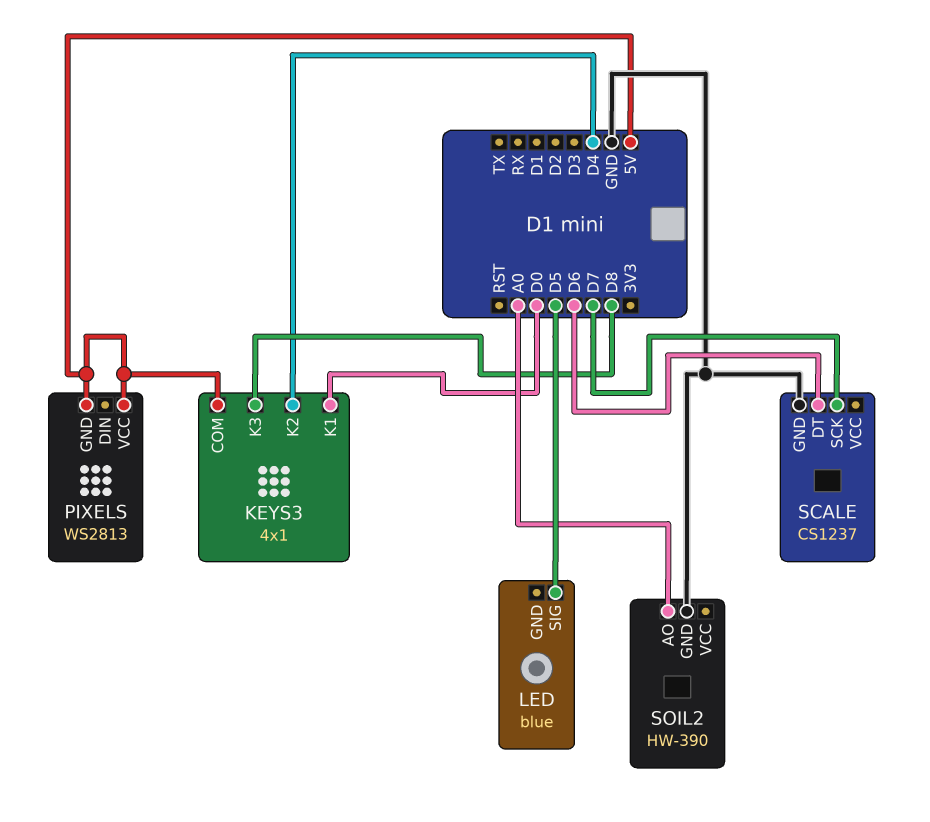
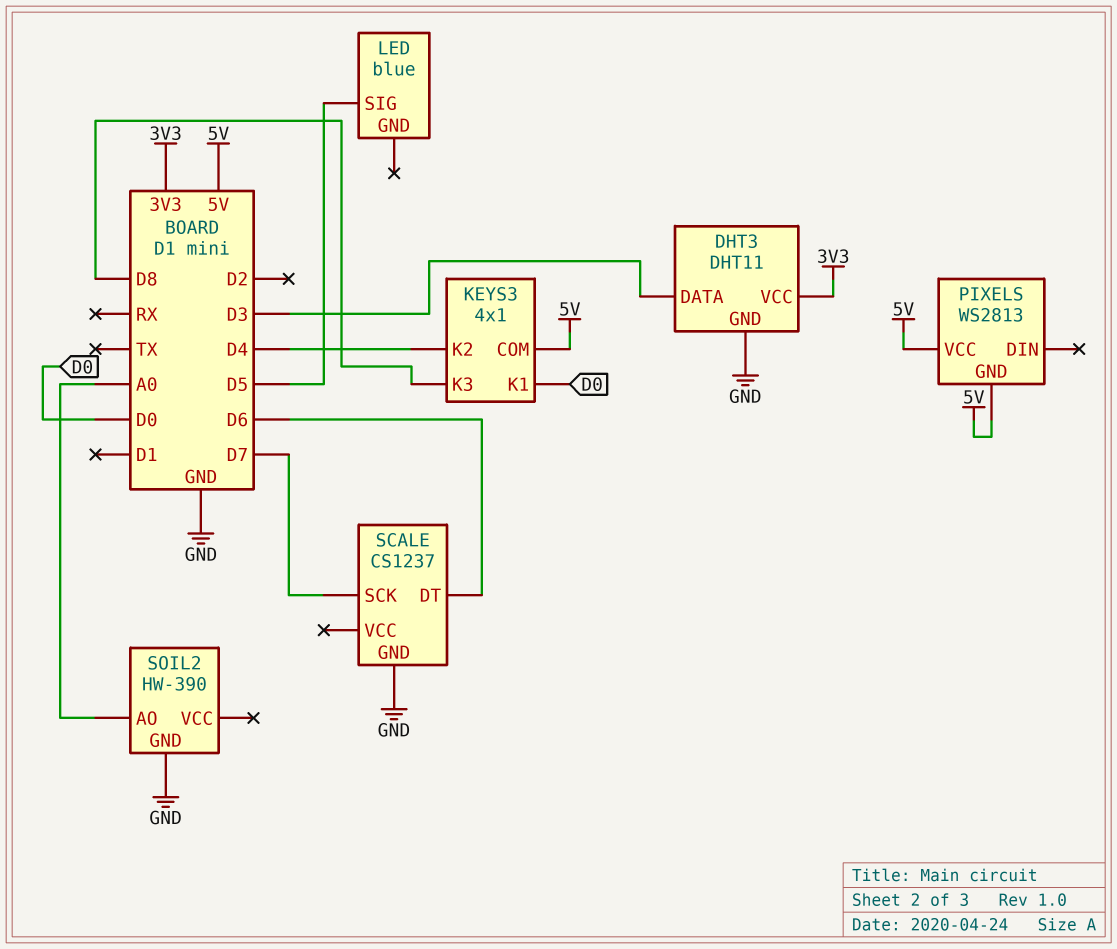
DHT3: none -> DHT11
DHT3 pin DATA: none -> D3
DHT3 pin GND: none -> GND
DHT3 pin VCC: none -> 3V3

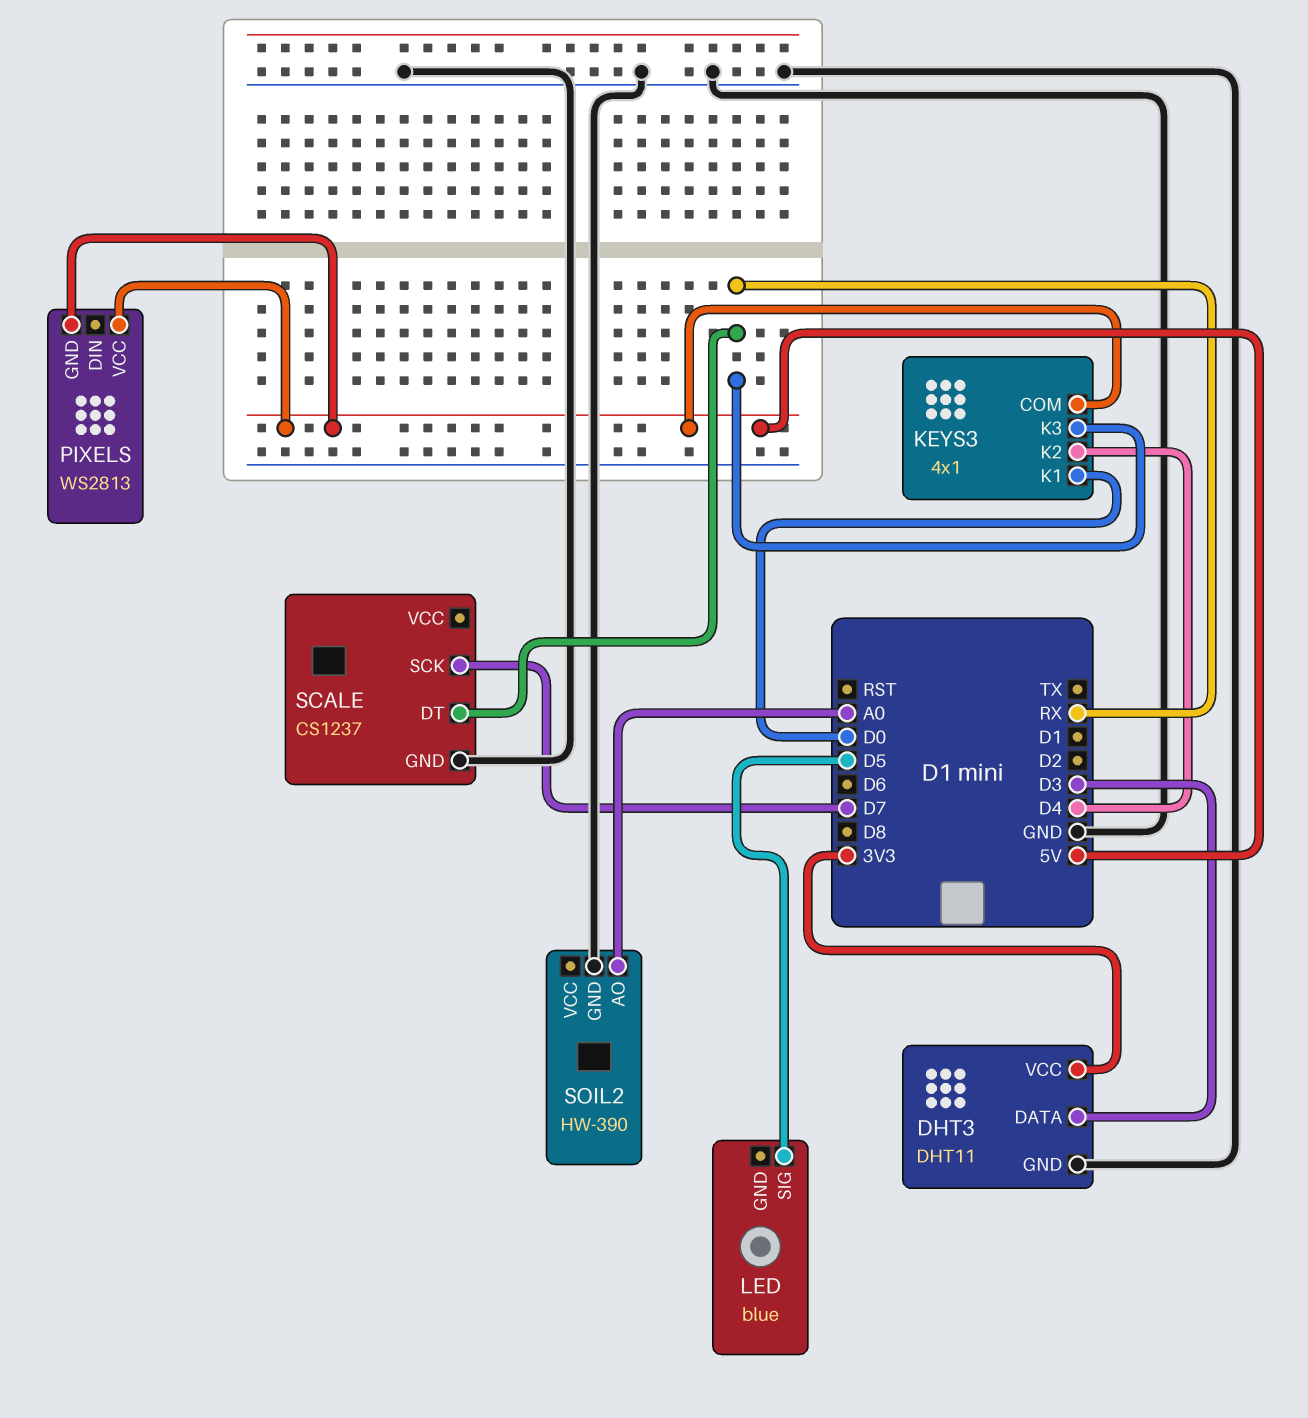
KEYS3 pin K3: D8 -> RX
SCALE pin DT: D6 -> RX

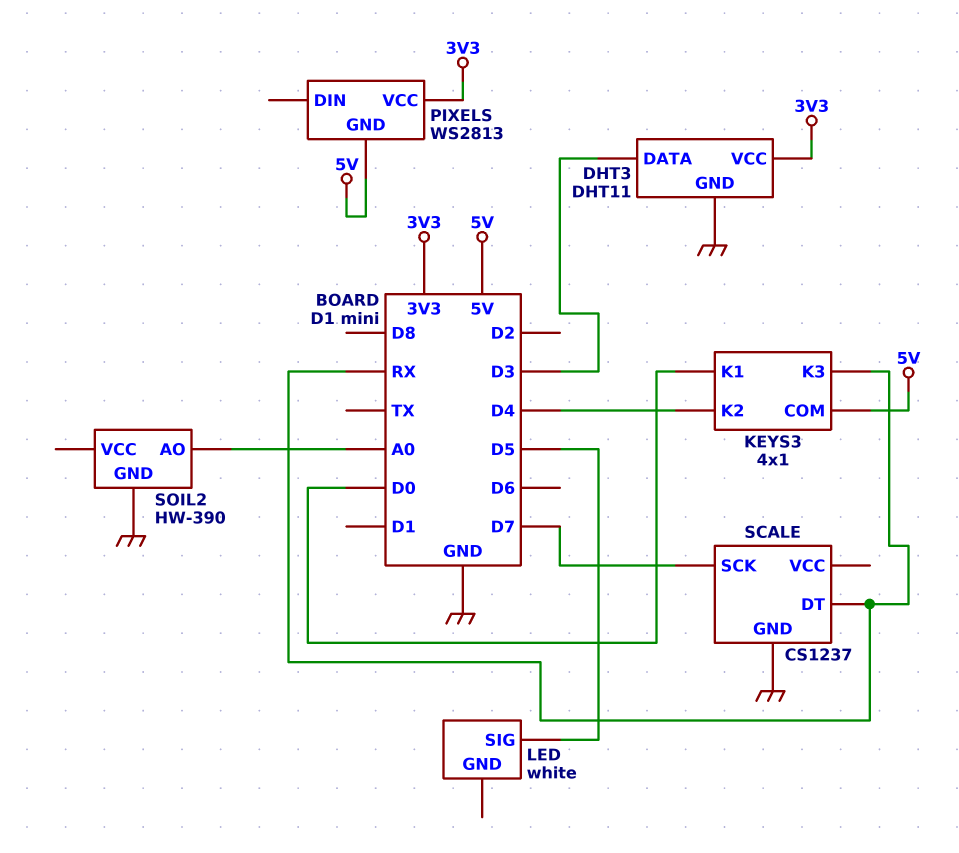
LED: blue -> white
PIXELS pin VCC: 5V -> 3V3

